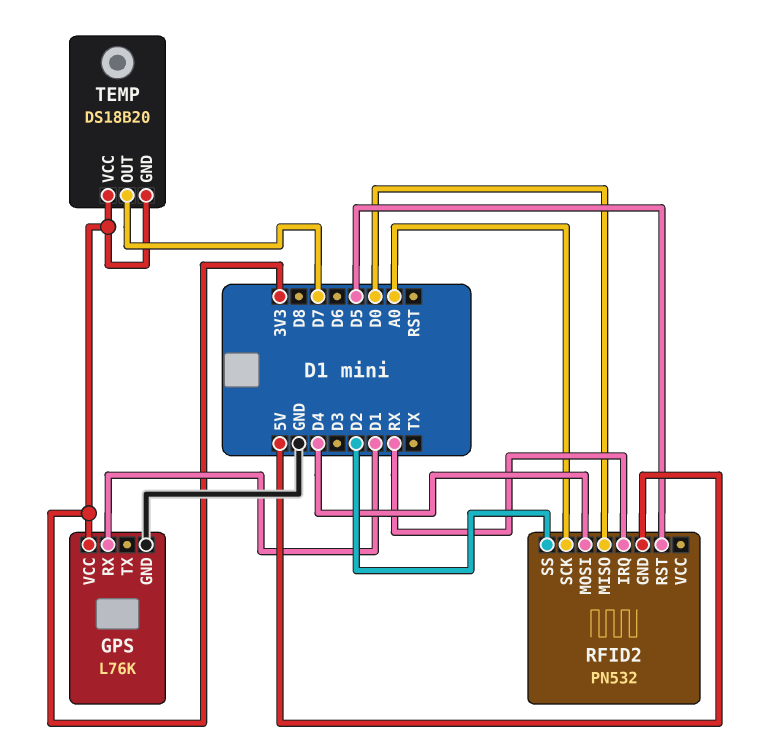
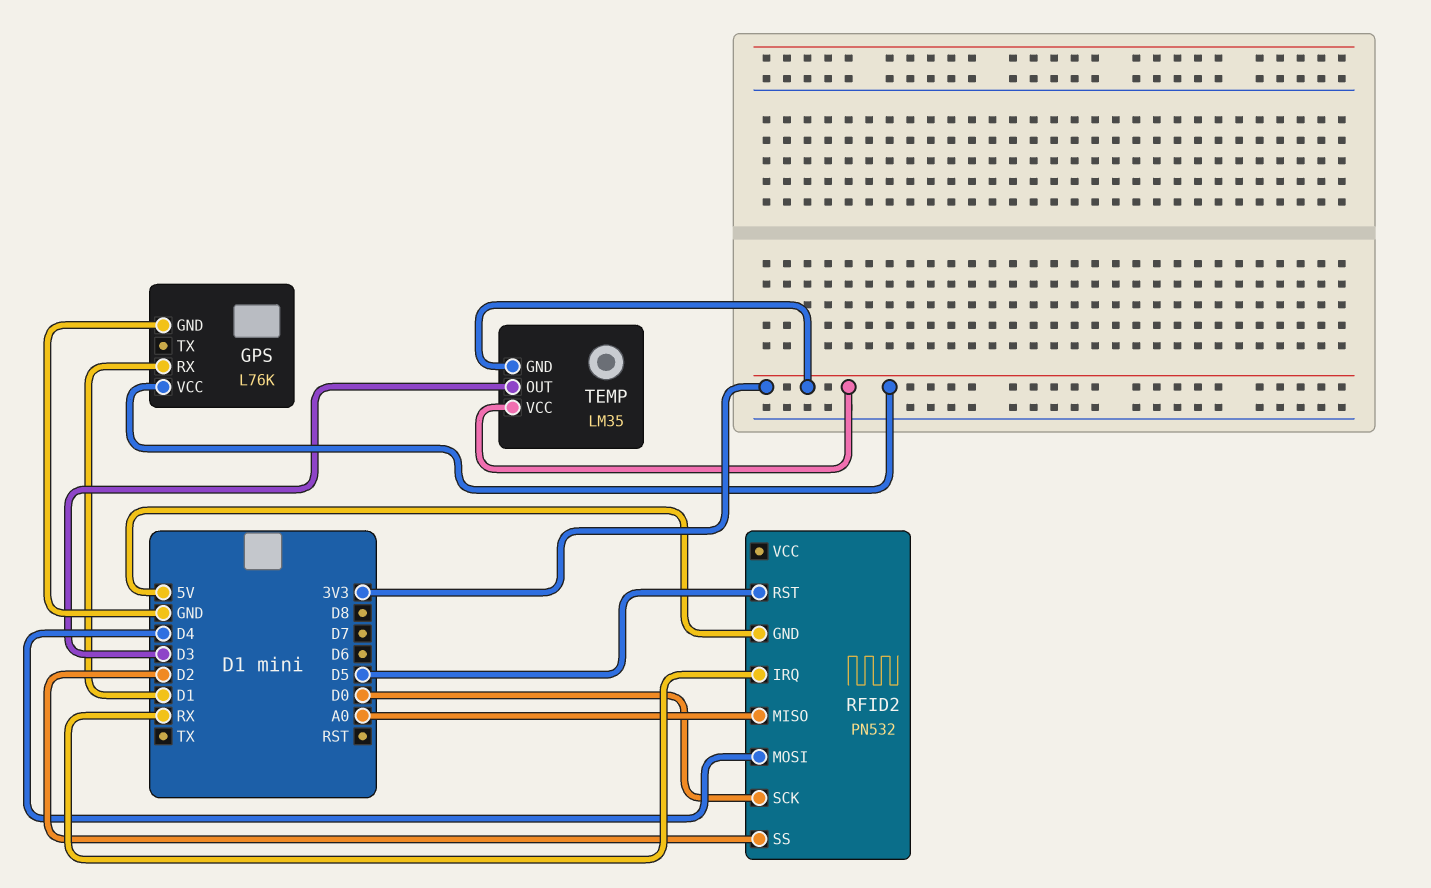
RFID2 pin MISO: D0 -> A0
RFID2 pin SCK: A0 -> D0
TEMP: DS18B20 -> LM35
TEMP pin OUT: D7 -> D3

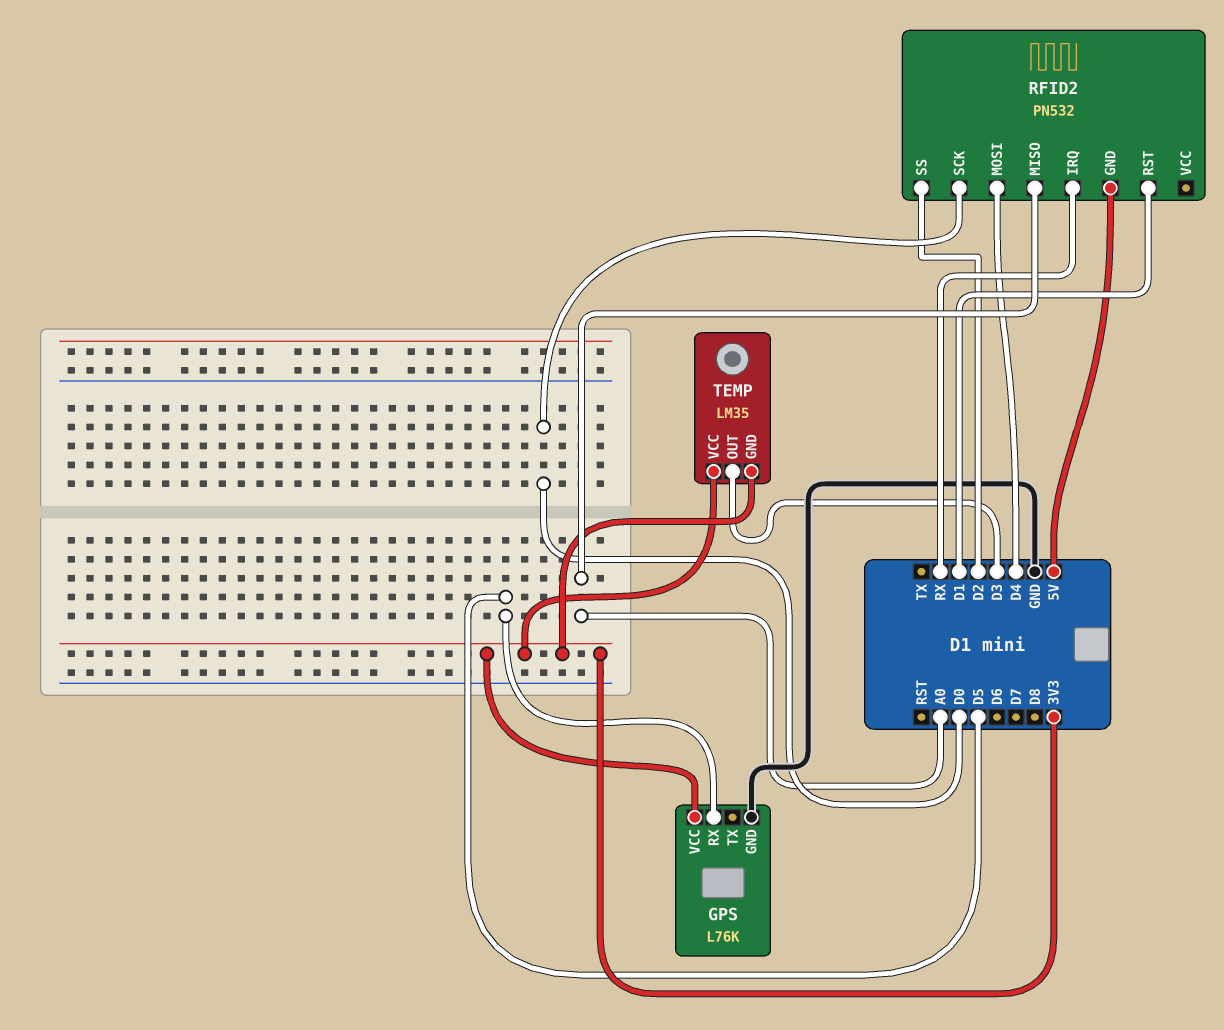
GPS pin RX: D1 -> D5
RFID2 pin RST: D5 -> D1

